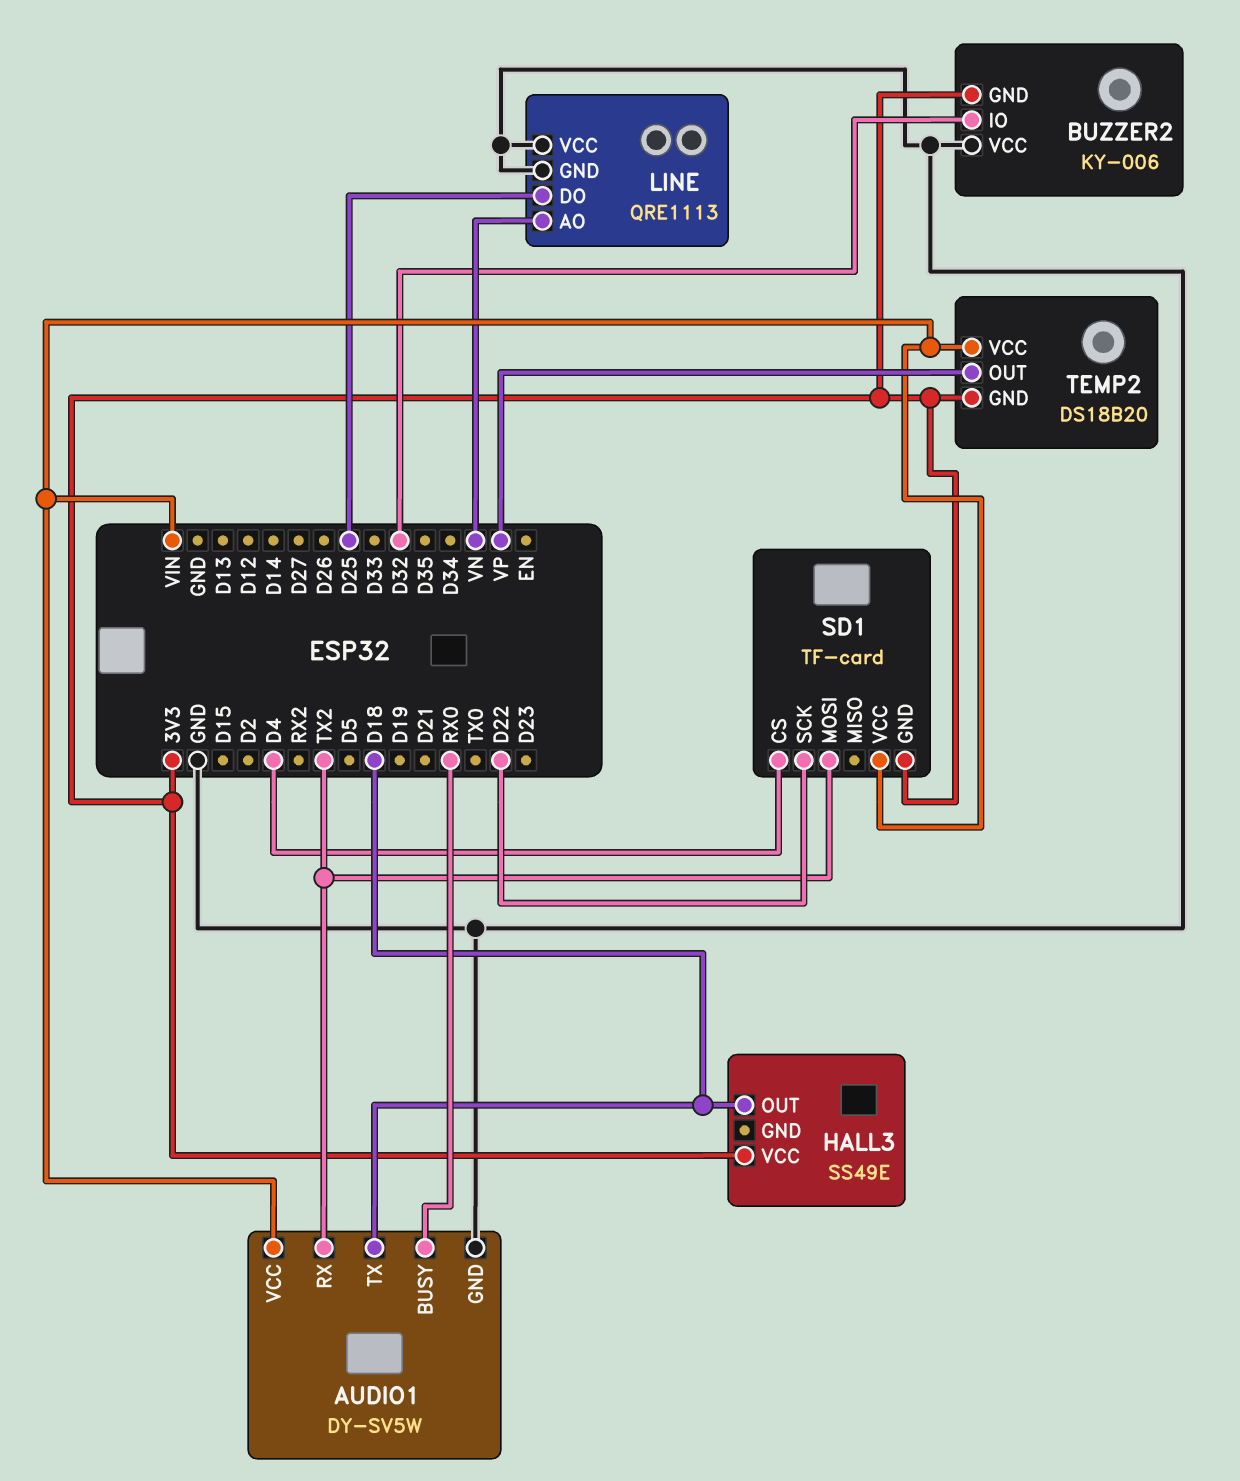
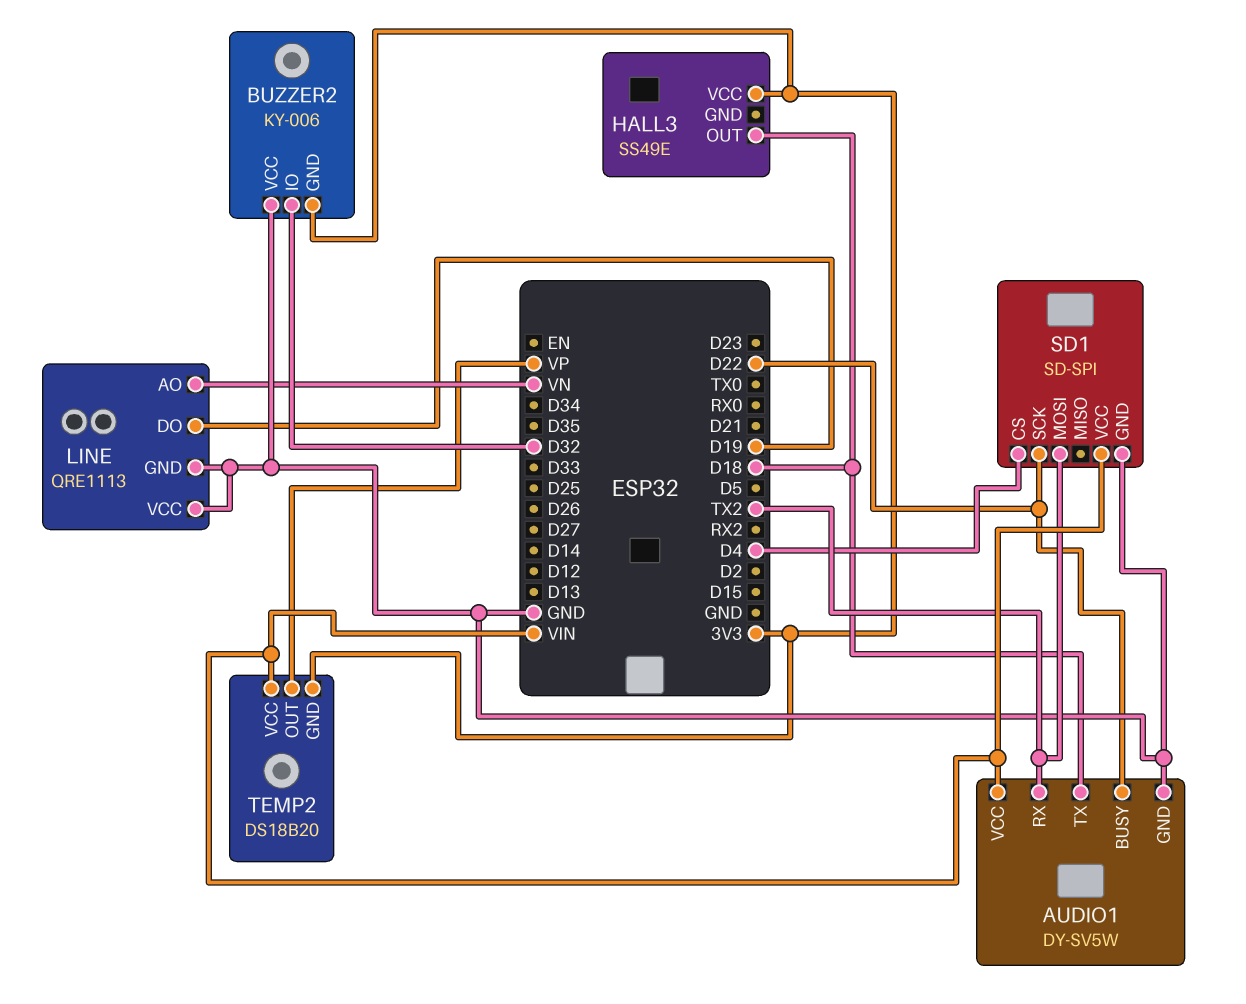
AUDIO1 pin BUSY: RX0 -> D22
LINE pin DO: D25 -> D19
SD1: TF-card -> SD-SPI
SD1 pin GND: 3V3 -> GND

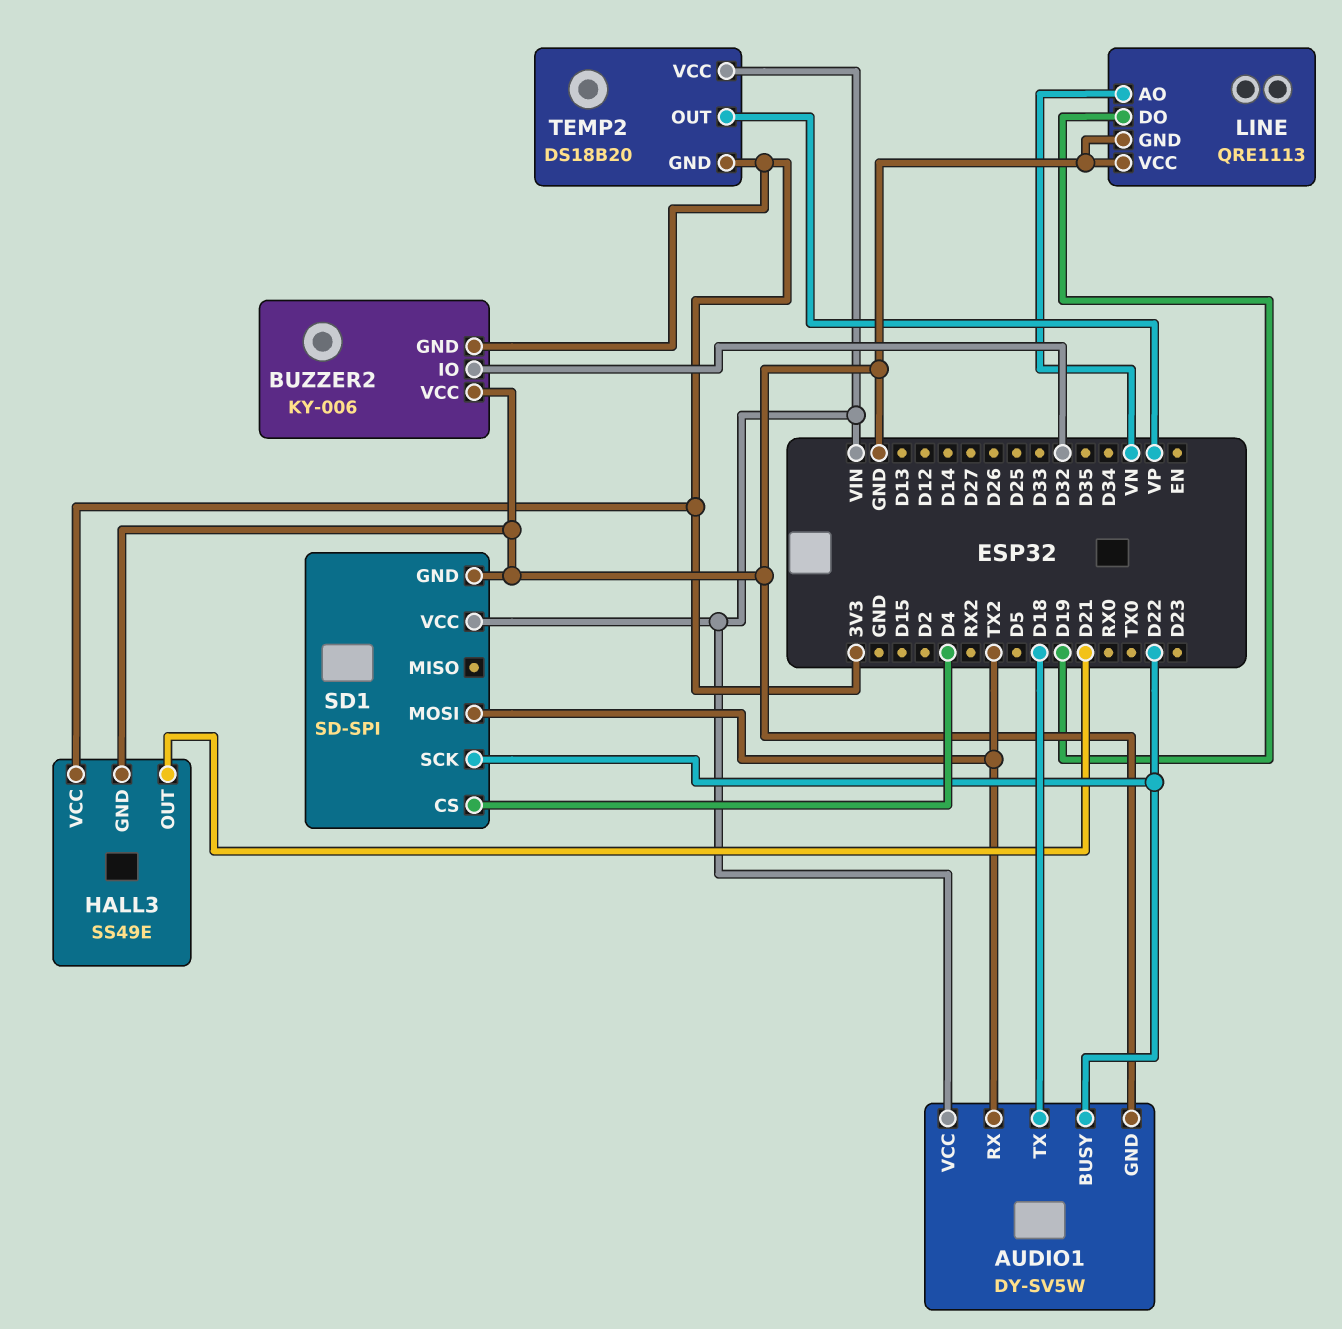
HALL3 pin GND: none -> GND
HALL3 pin OUT: D18 -> D21

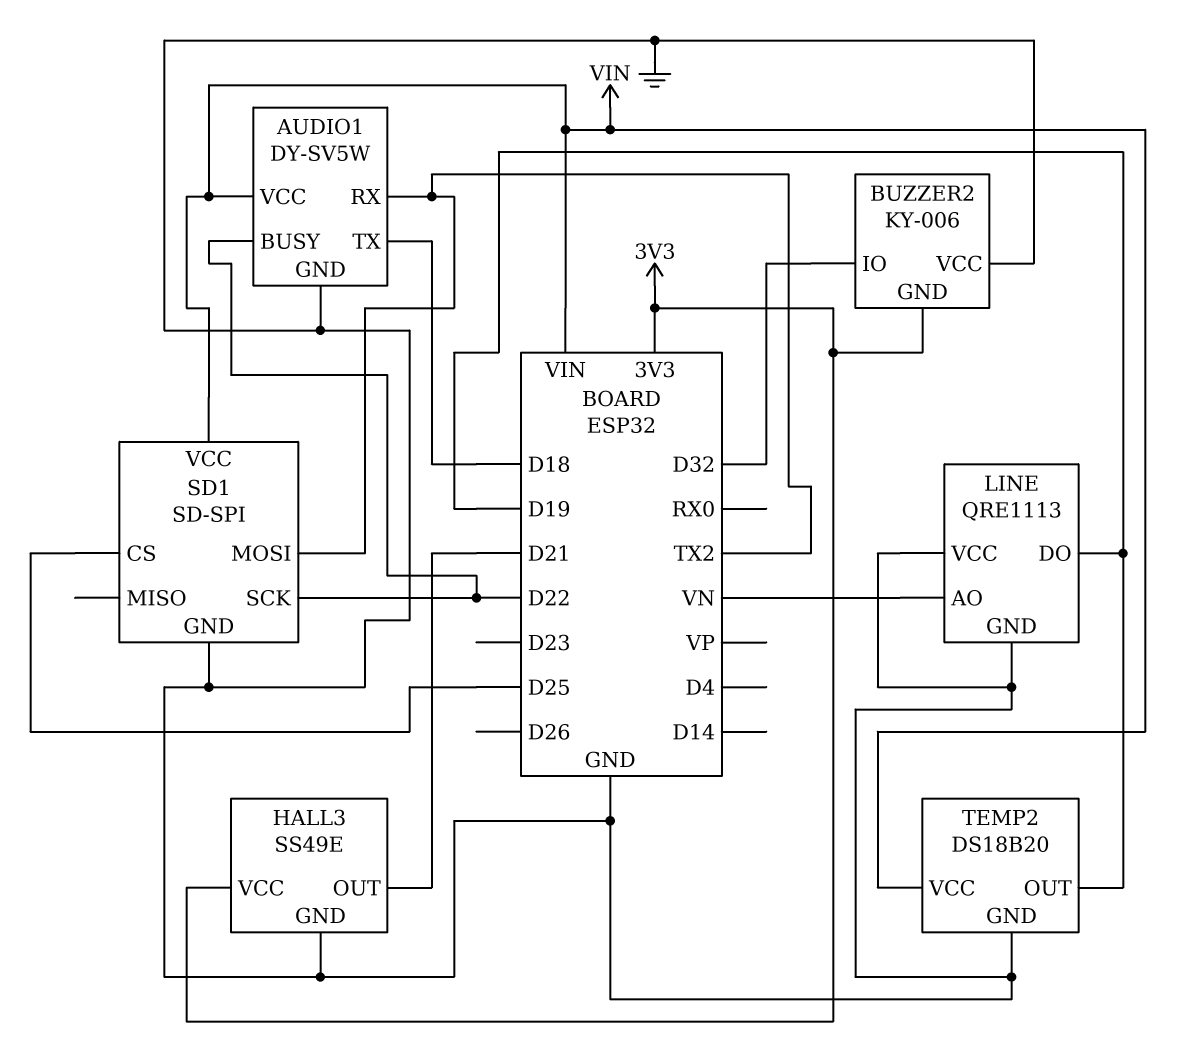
SD1 pin CS: D4 -> D25
TEMP2 pin GND: 3V3 -> GND
TEMP2 pin OUT: VP -> D19

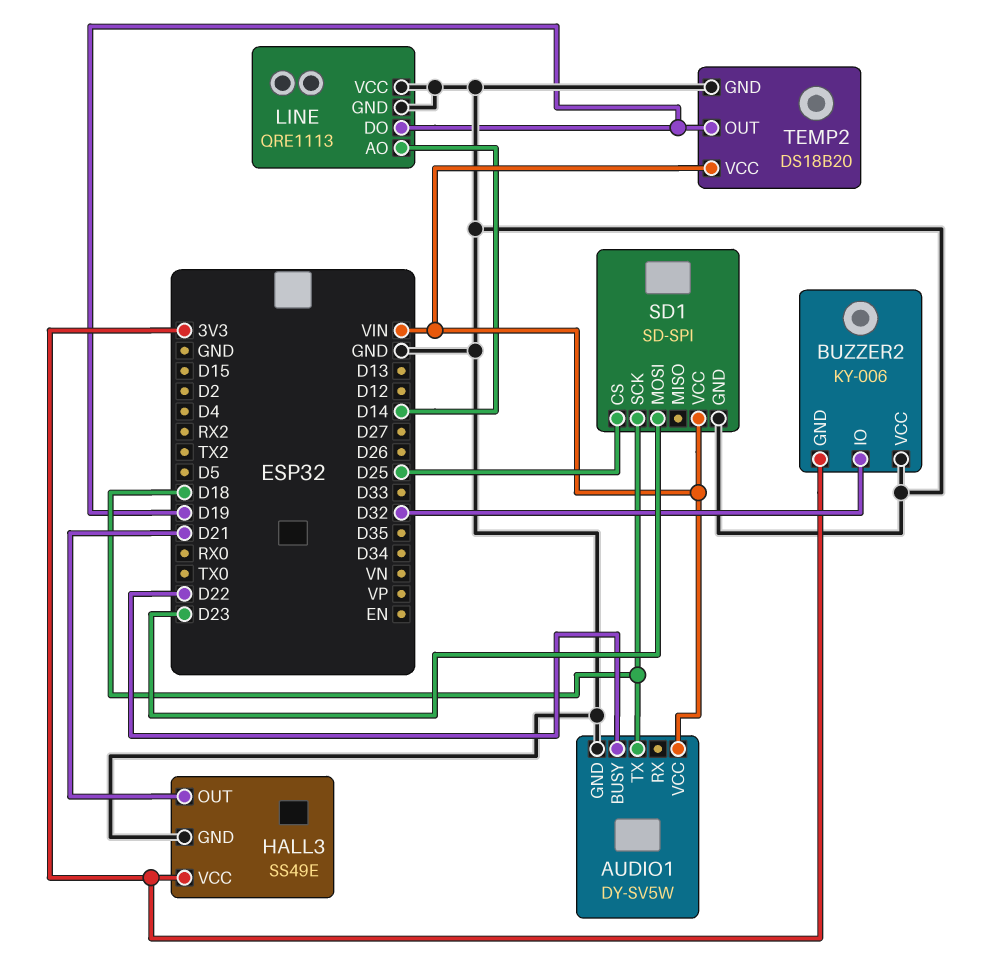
AUDIO1 pin RX: TX2 -> none
LINE pin AO: VN -> D14
SD1 pin MOSI: TX2 -> D23
SD1 pin SCK: D22 -> D18

